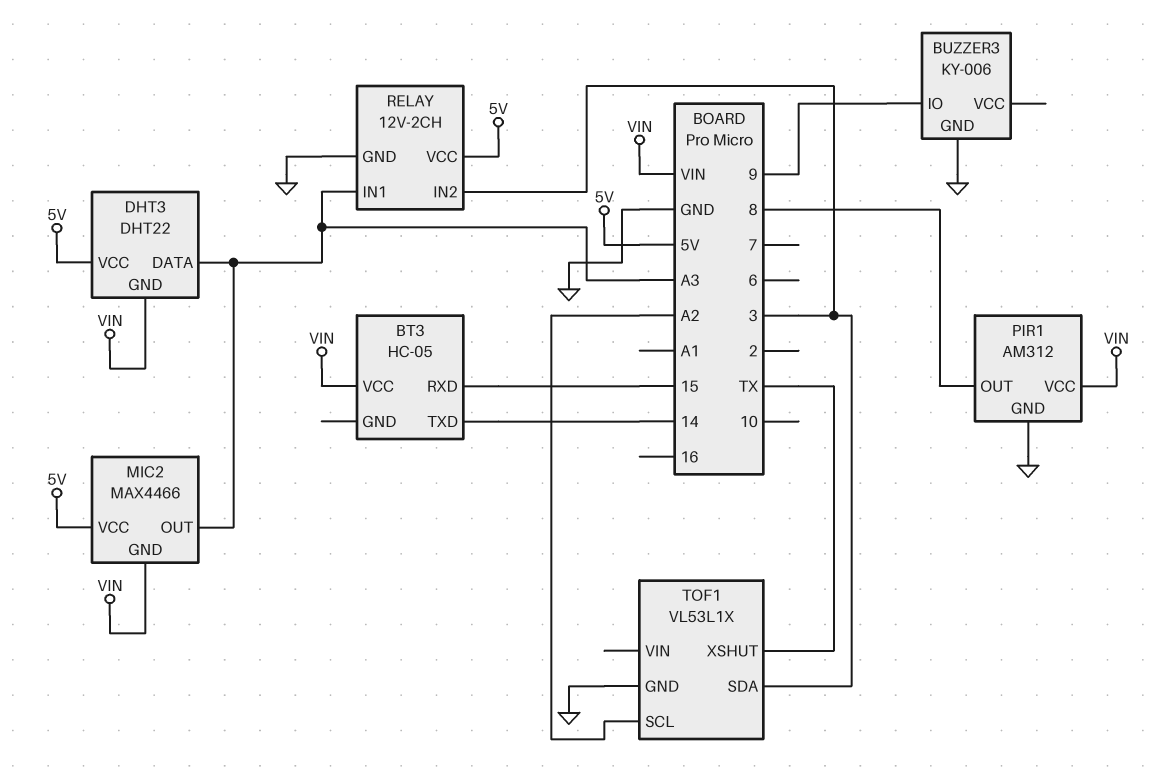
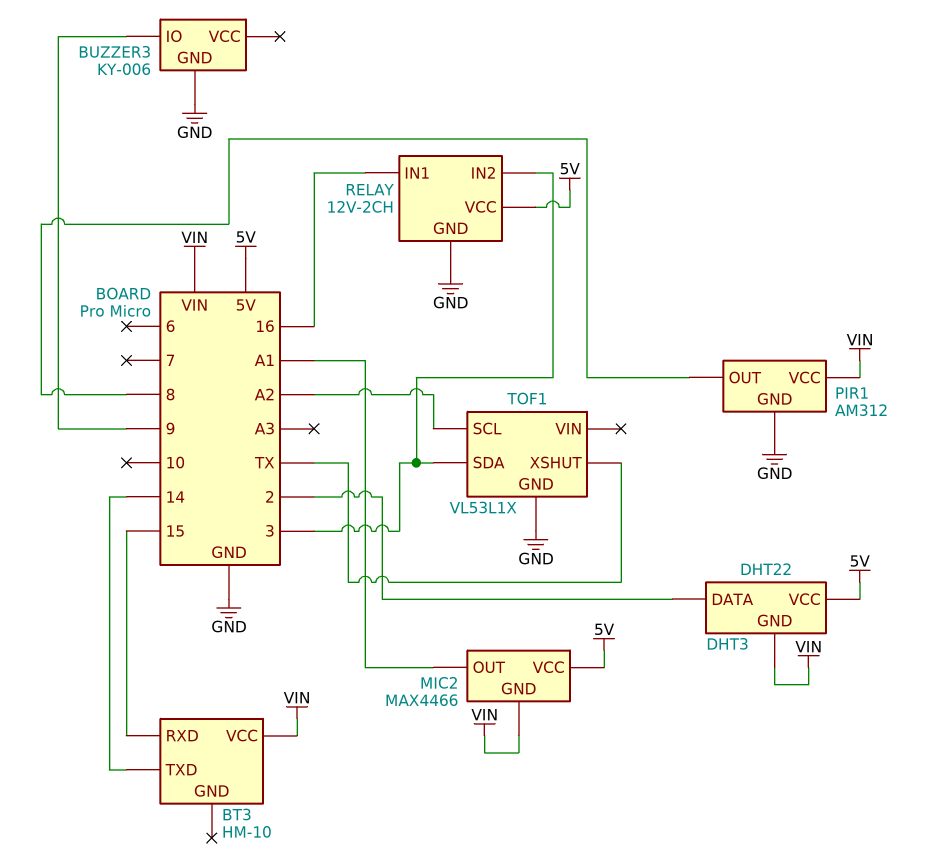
BT3: HC-05 -> HM-10
DHT3 pin DATA: A3 -> 2
MIC2 pin OUT: A3 -> A1
RELAY pin IN1: A3 -> 16

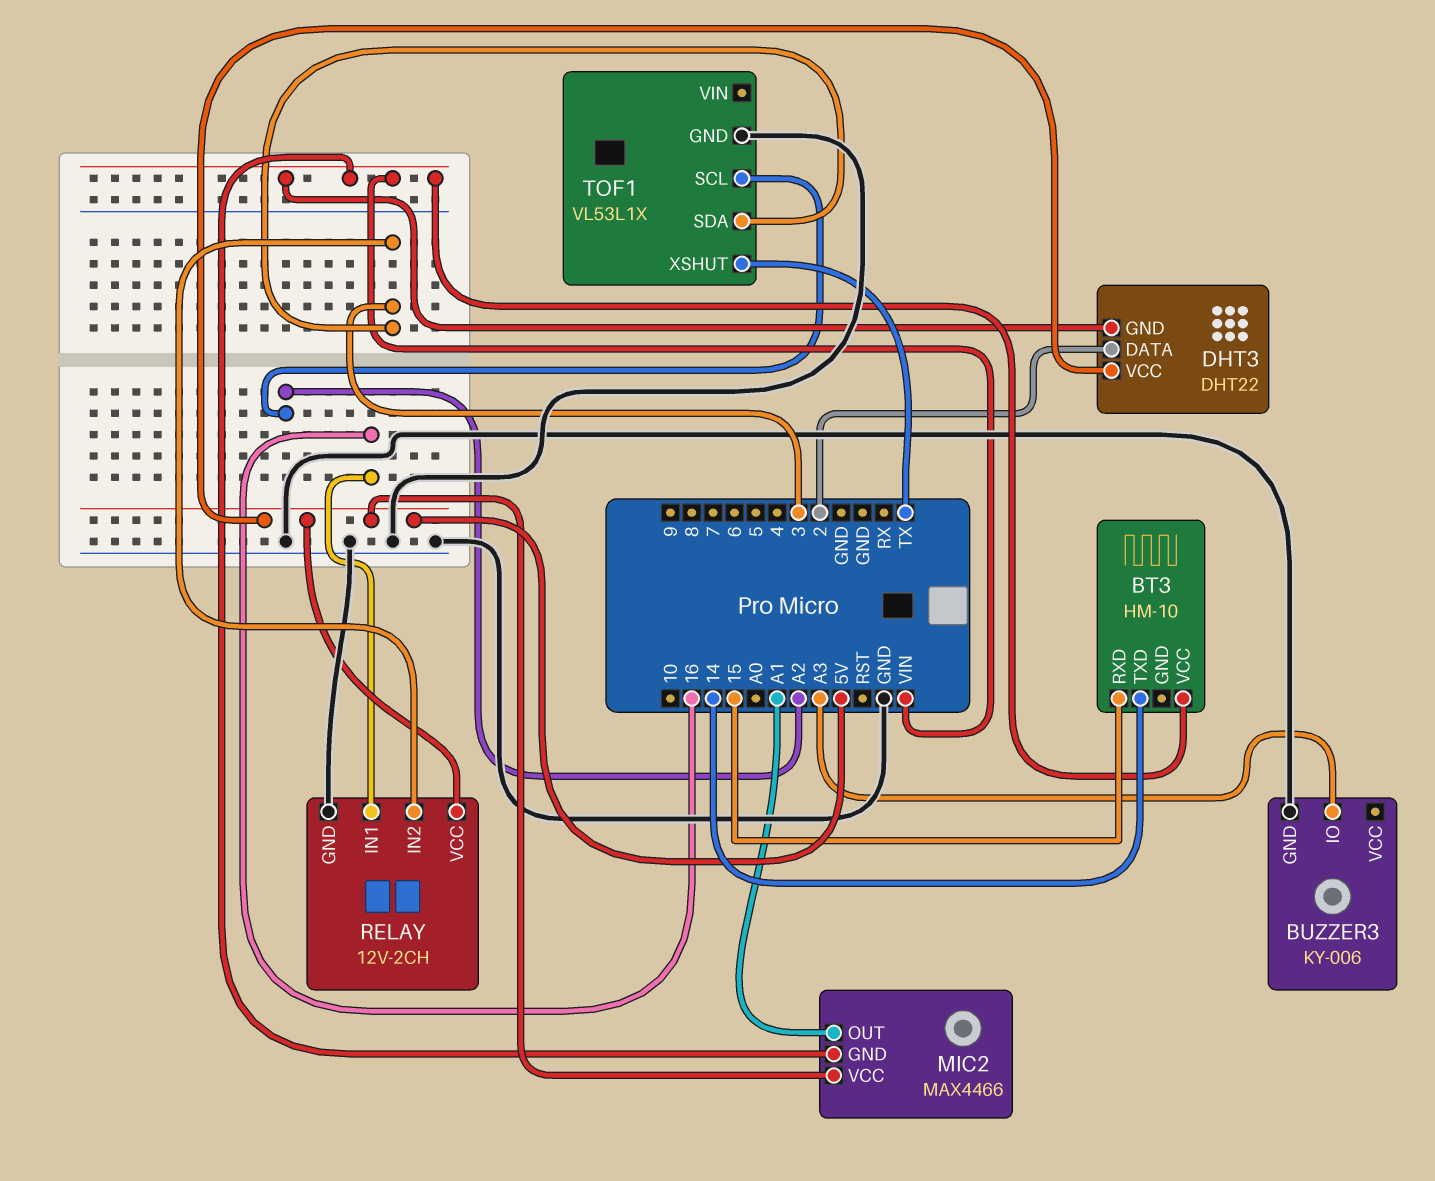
BUZZER3 pin IO: 9 -> A3
PIR1: AM312 -> none
PIR1 pin GND: GND -> none
PIR1 pin OUT: 8 -> none
PIR1 pin VCC: VIN -> none

